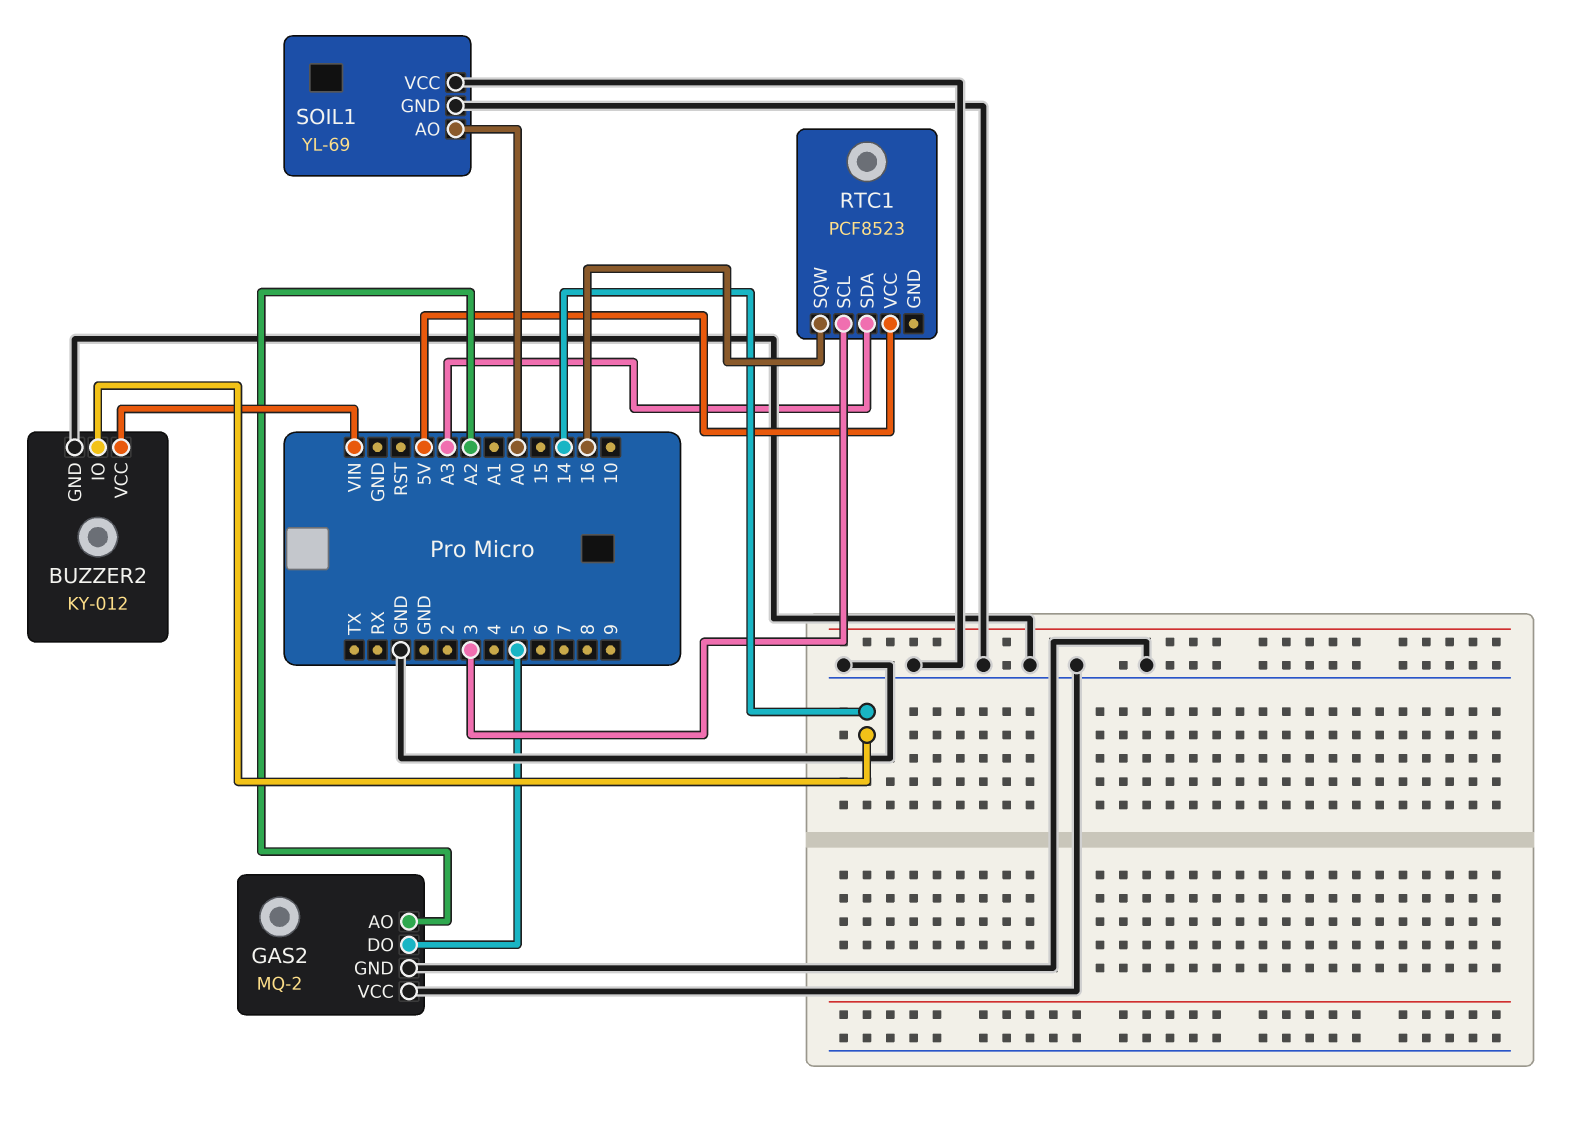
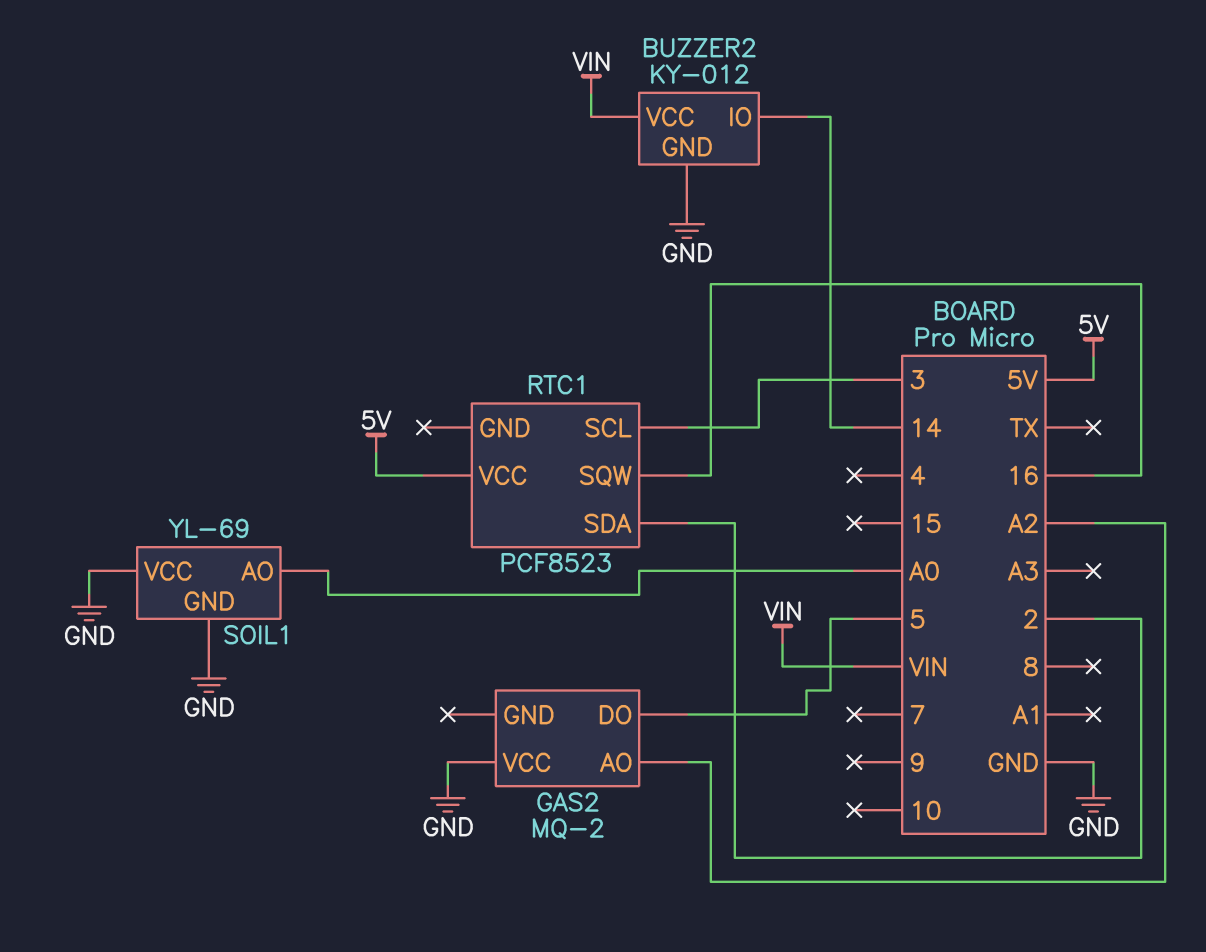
GAS2 pin GND: GND -> none
RTC1 pin SDA: A3 -> 2

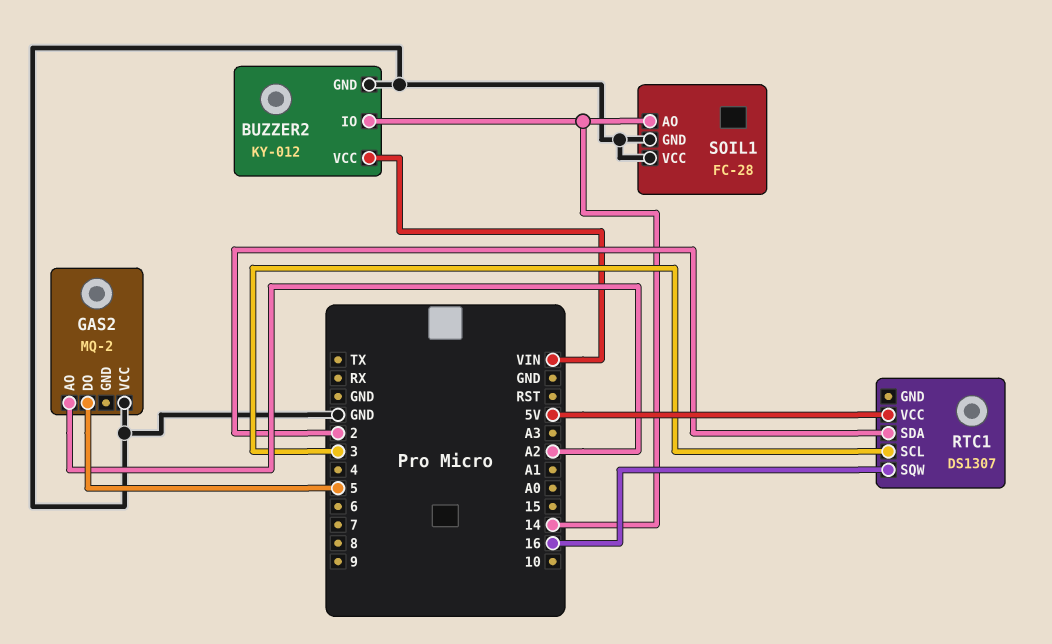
RTC1: PCF8523 -> DS1307
SOIL1: YL-69 -> FC-28
SOIL1 pin AO: A0 -> 14

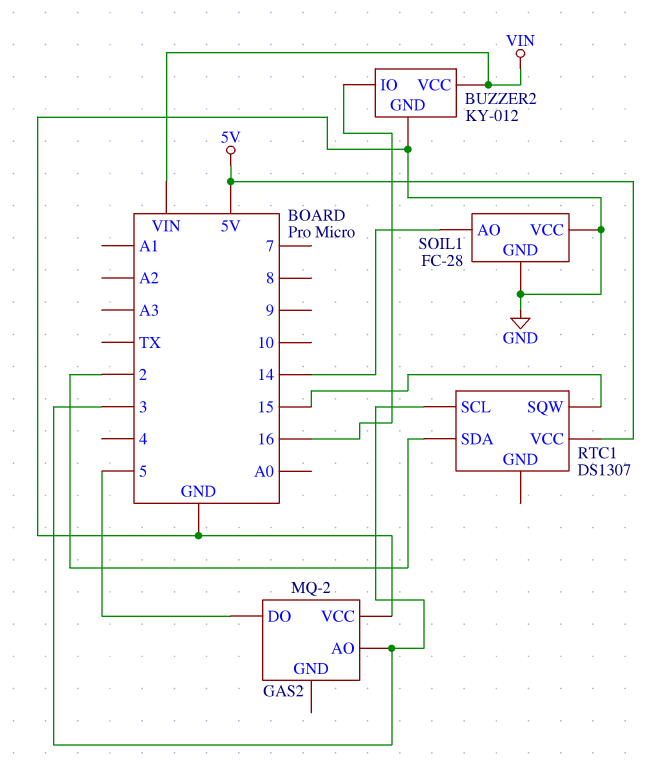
BUZZER2 pin IO: 14 -> 16
GAS2 pin AO: A2 -> 3
RTC1 pin SQW: 16 -> 15

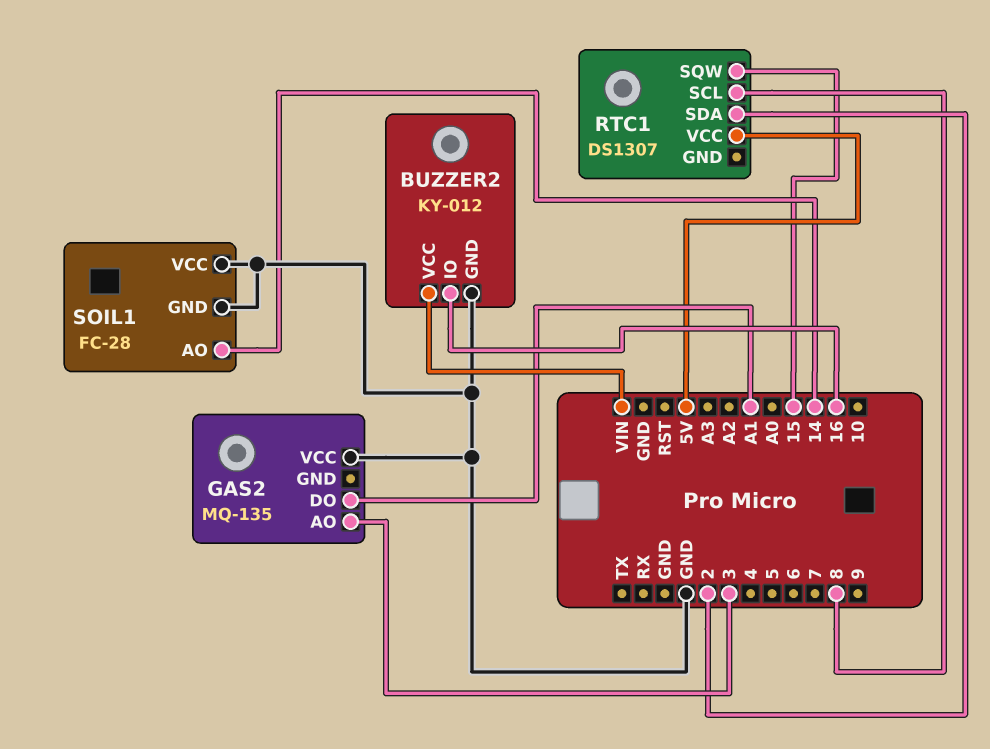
GAS2: MQ-2 -> MQ-135
GAS2 pin DO: 5 -> A1
RTC1 pin SCL: 3 -> 8

